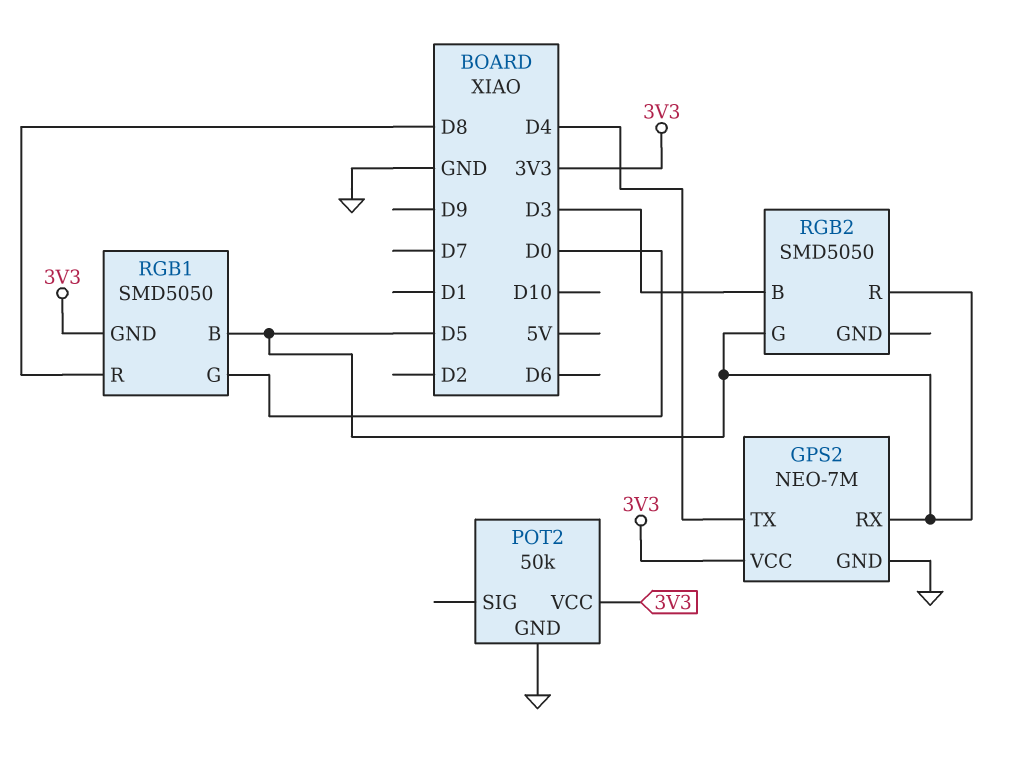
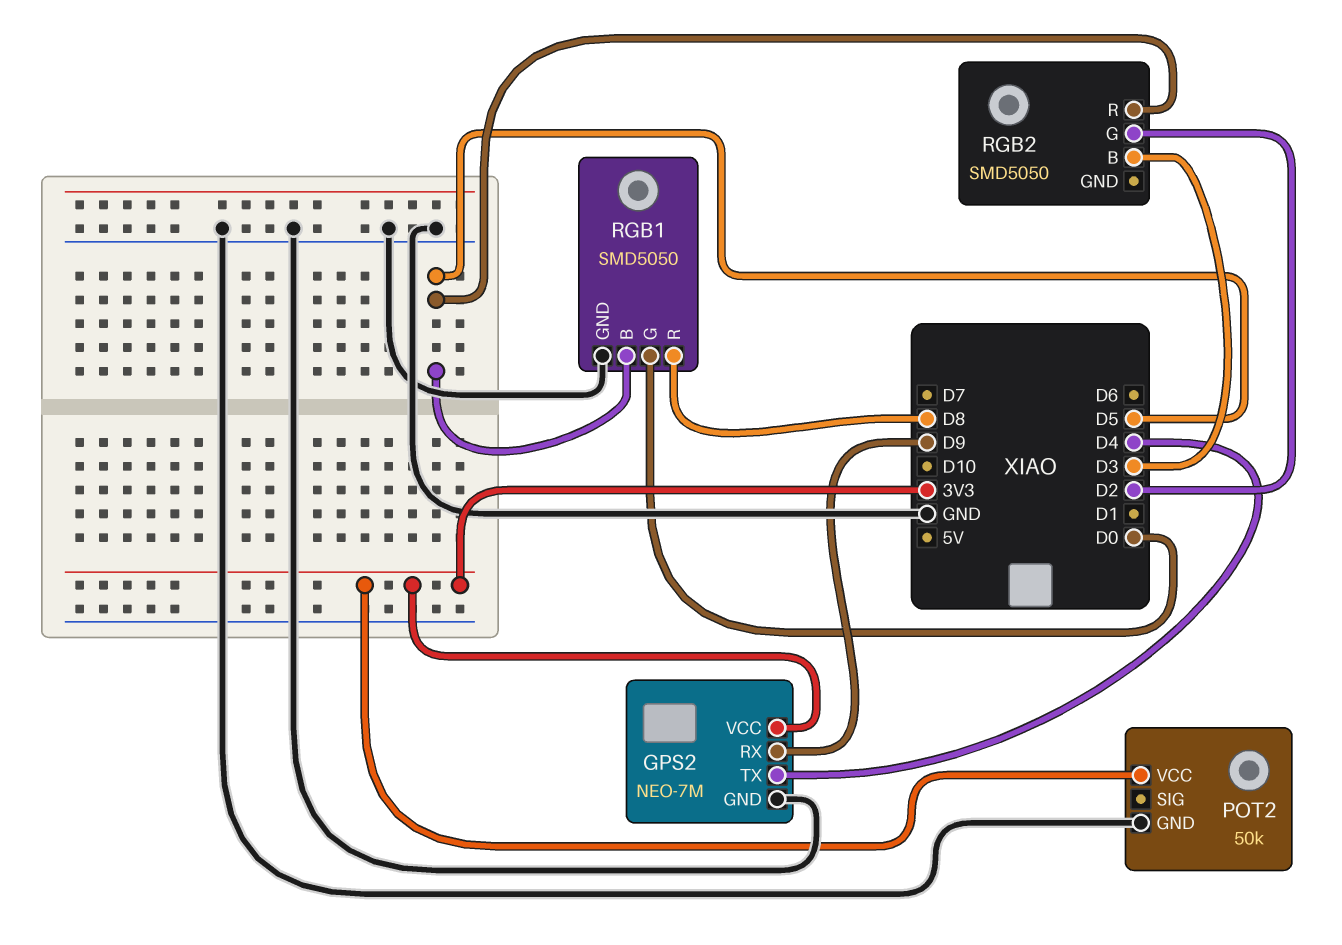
GPS2 pin RX: D5 -> D9
RGB1 pin GND: 3V3 -> GND
RGB2 pin G: D5 -> D2

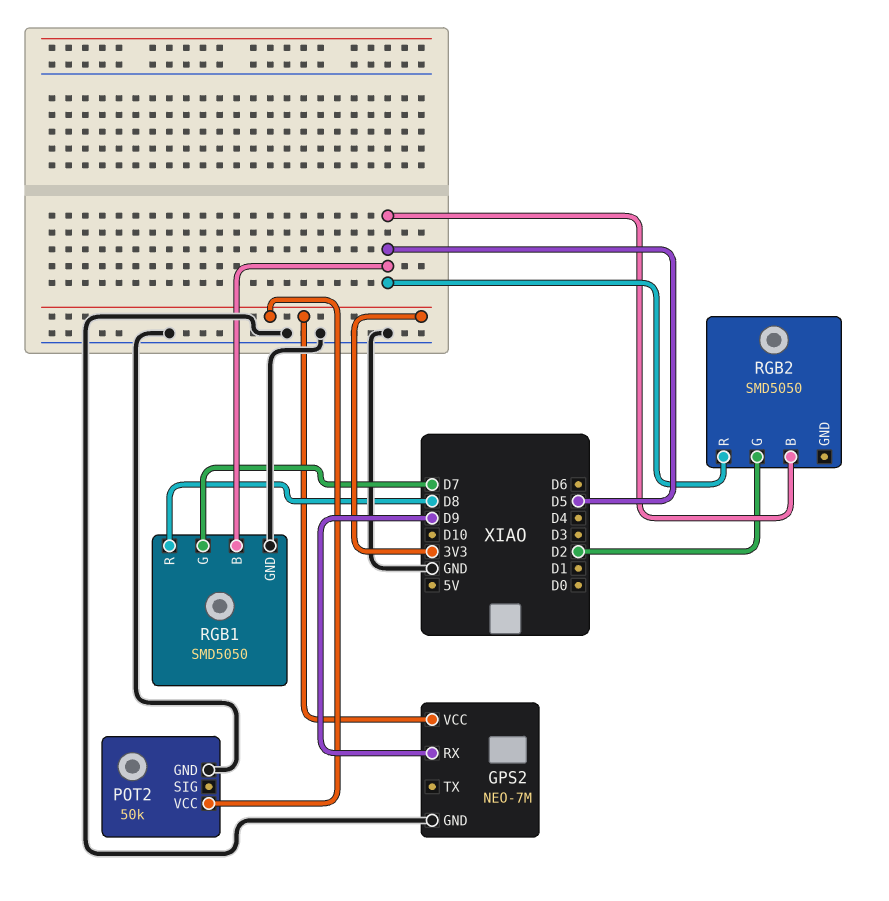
GPS2 pin TX: D4 -> none
RGB1 pin G: D0 -> D7
RGB2 pin B: D3 -> D5

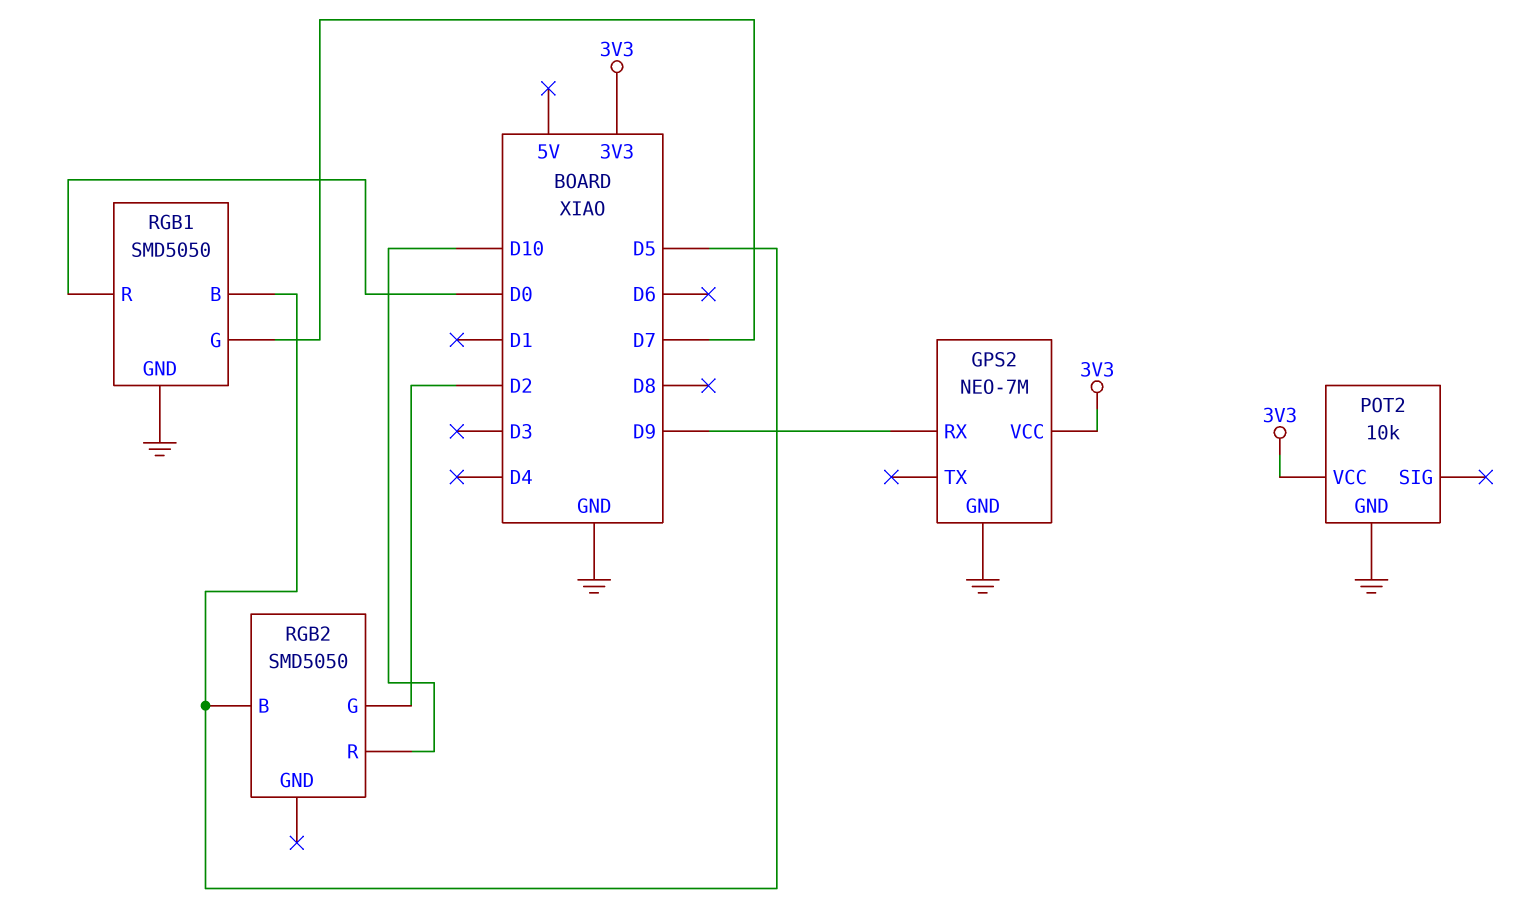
POT2: 50k -> 10k
RGB1 pin R: D8 -> D0
RGB2 pin R: D5 -> D10

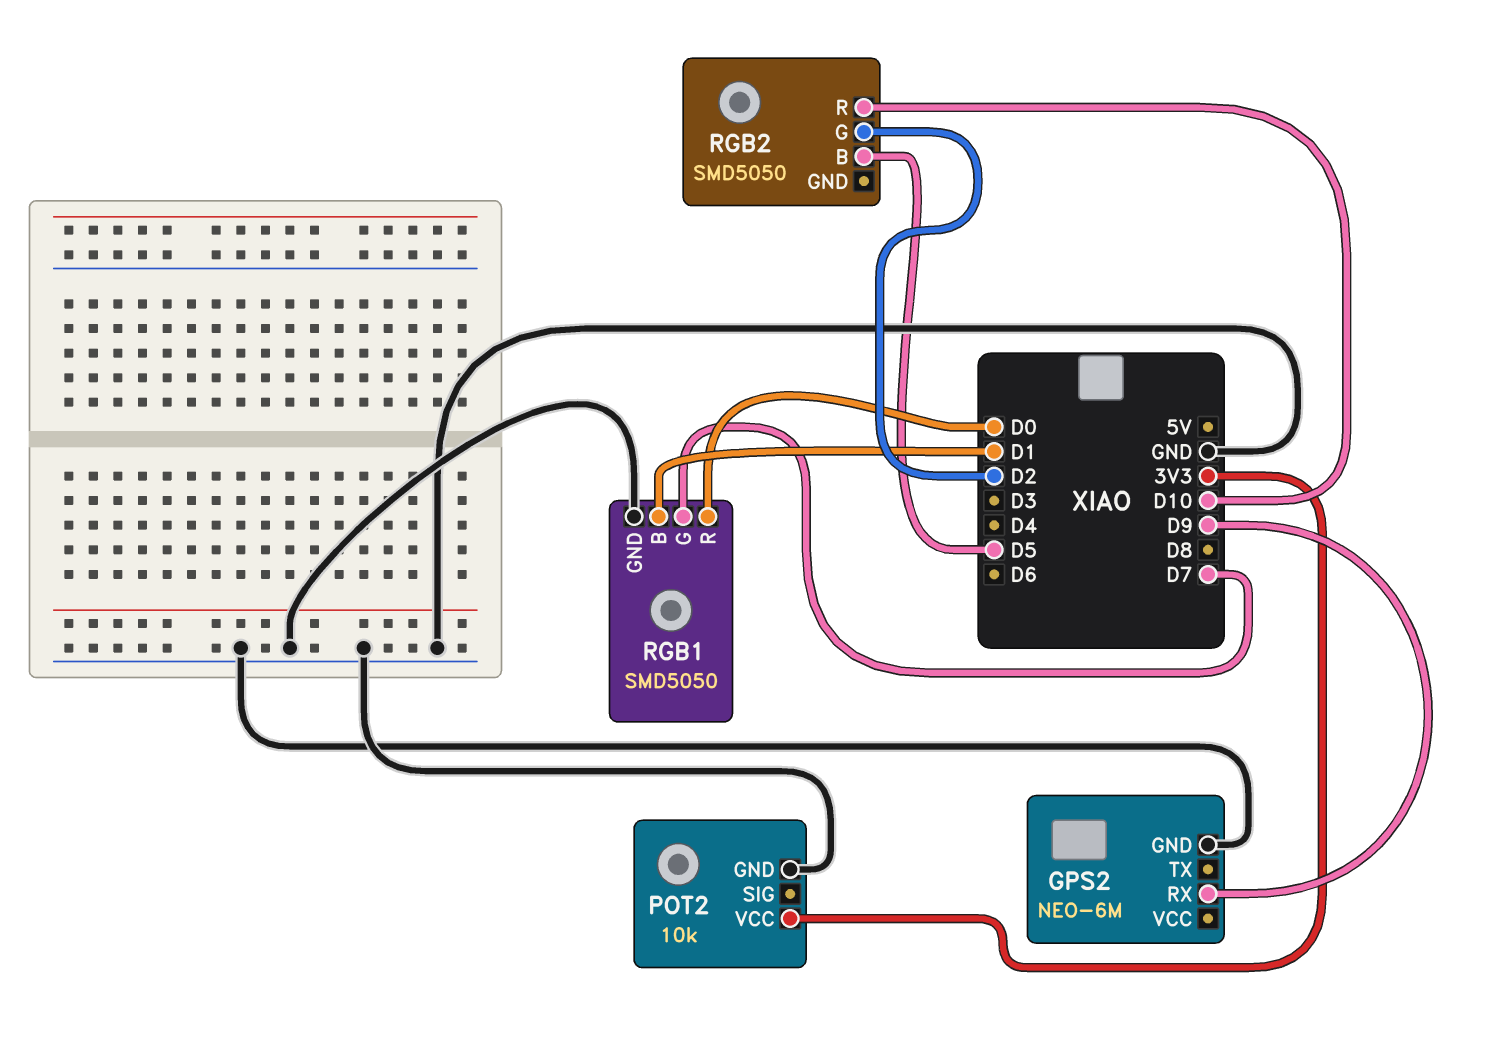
GPS2: NEO-7M -> NEO-6M
GPS2 pin VCC: 3V3 -> none
RGB1 pin B: D5 -> D1

